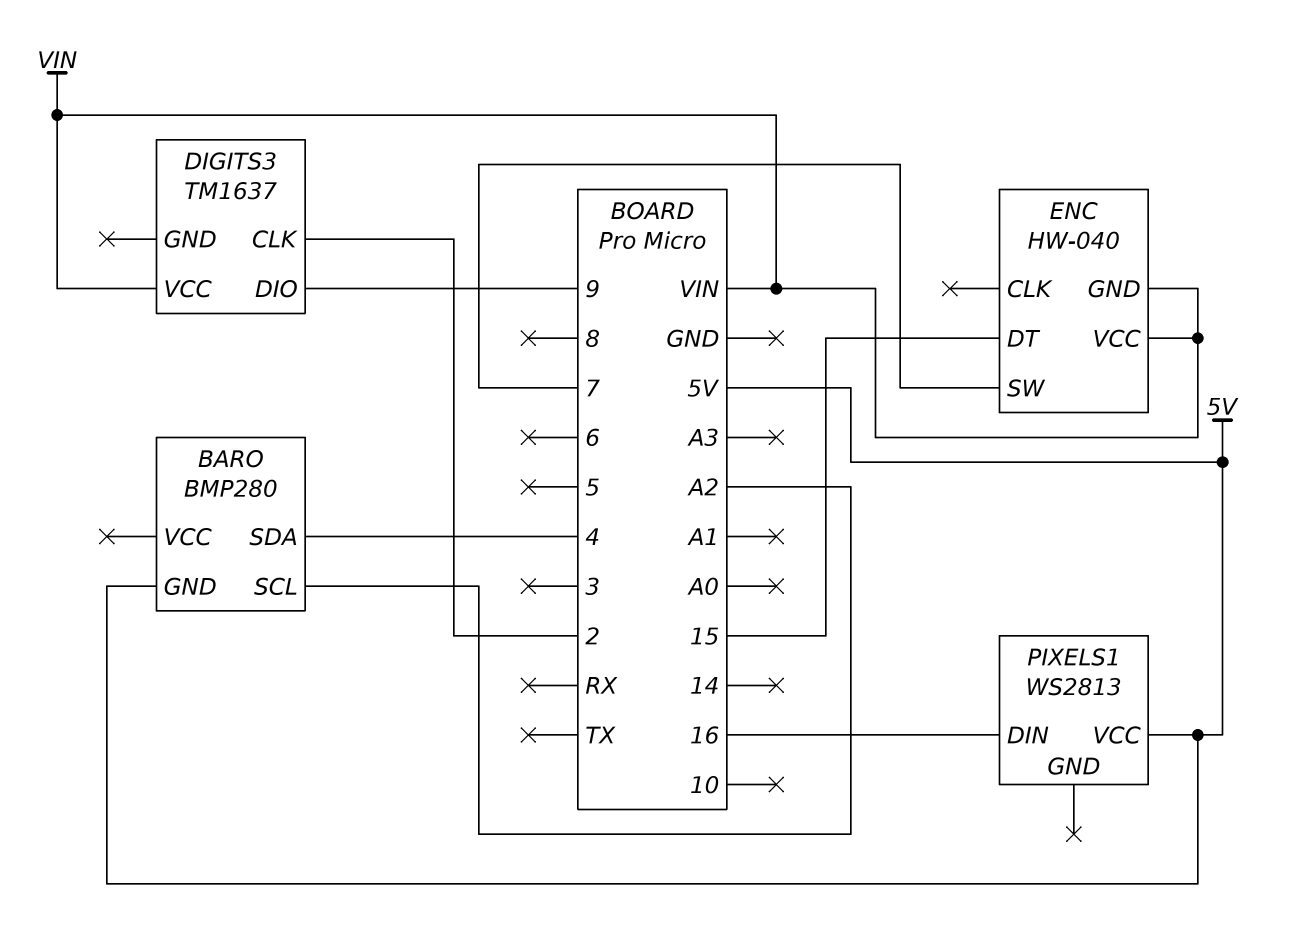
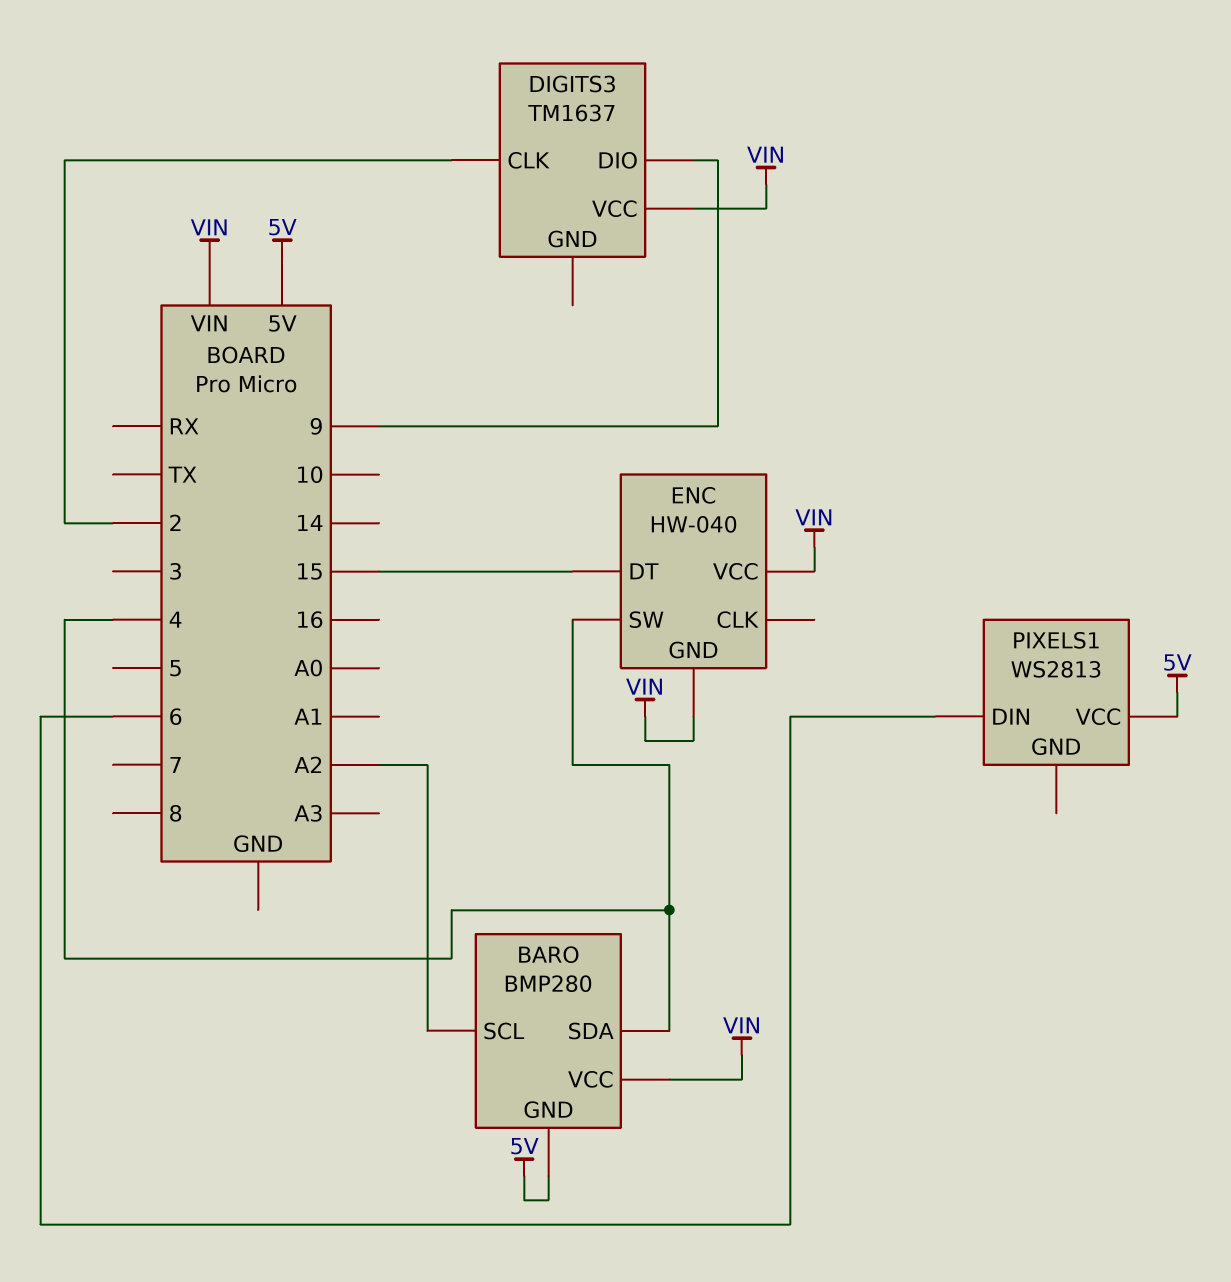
BARO pin VCC: none -> VIN
ENC pin SW: 7 -> 4
PIXELS1 pin DIN: 16 -> 6

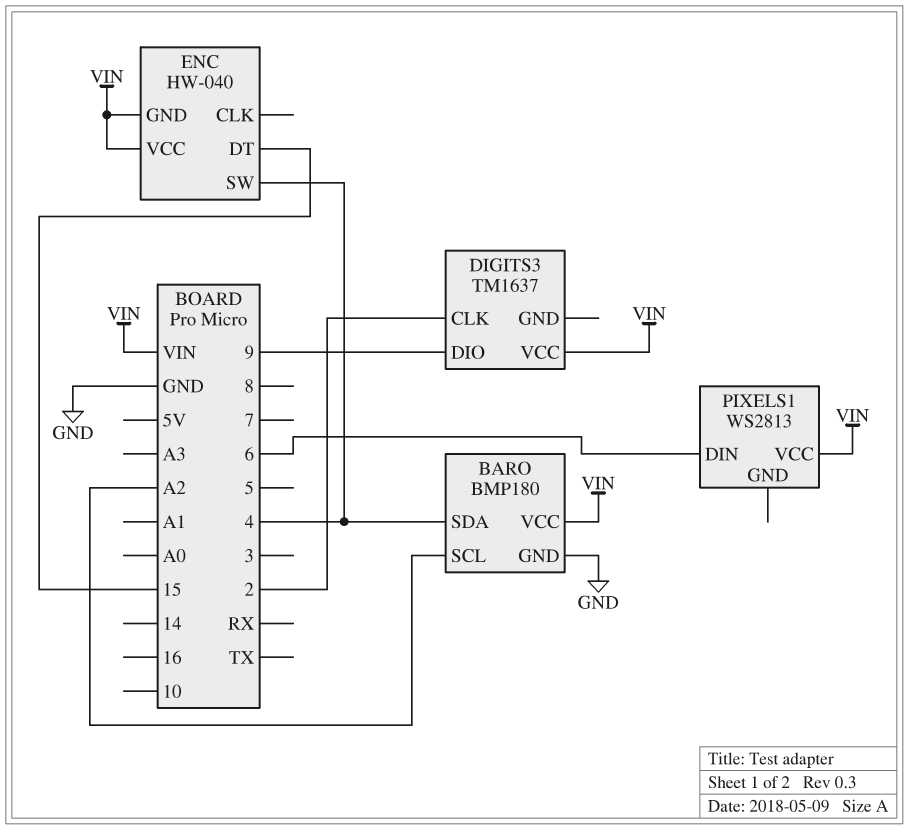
BARO: BMP280 -> BMP180
BARO pin GND: 5V -> GND
PIXELS1 pin VCC: 5V -> VIN

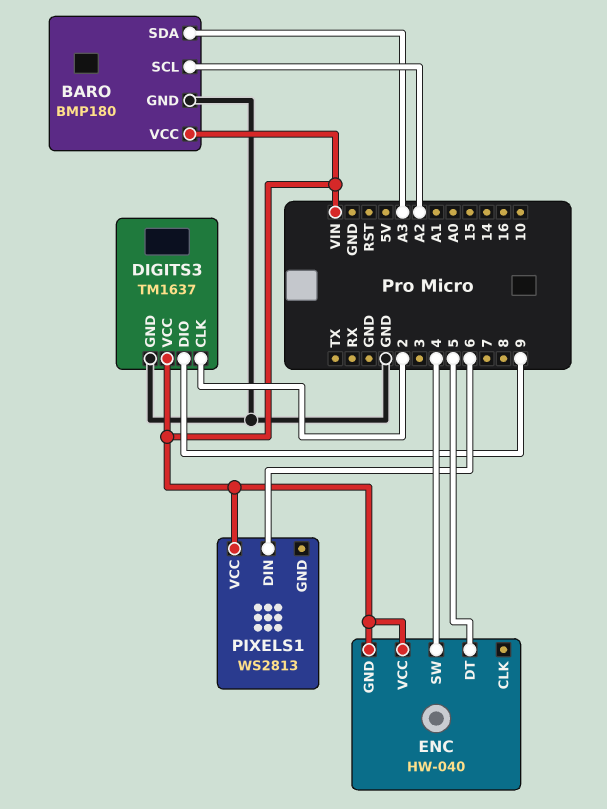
BARO pin SDA: 4 -> A3
DIGITS3 pin GND: none -> GND
ENC pin DT: 15 -> 5

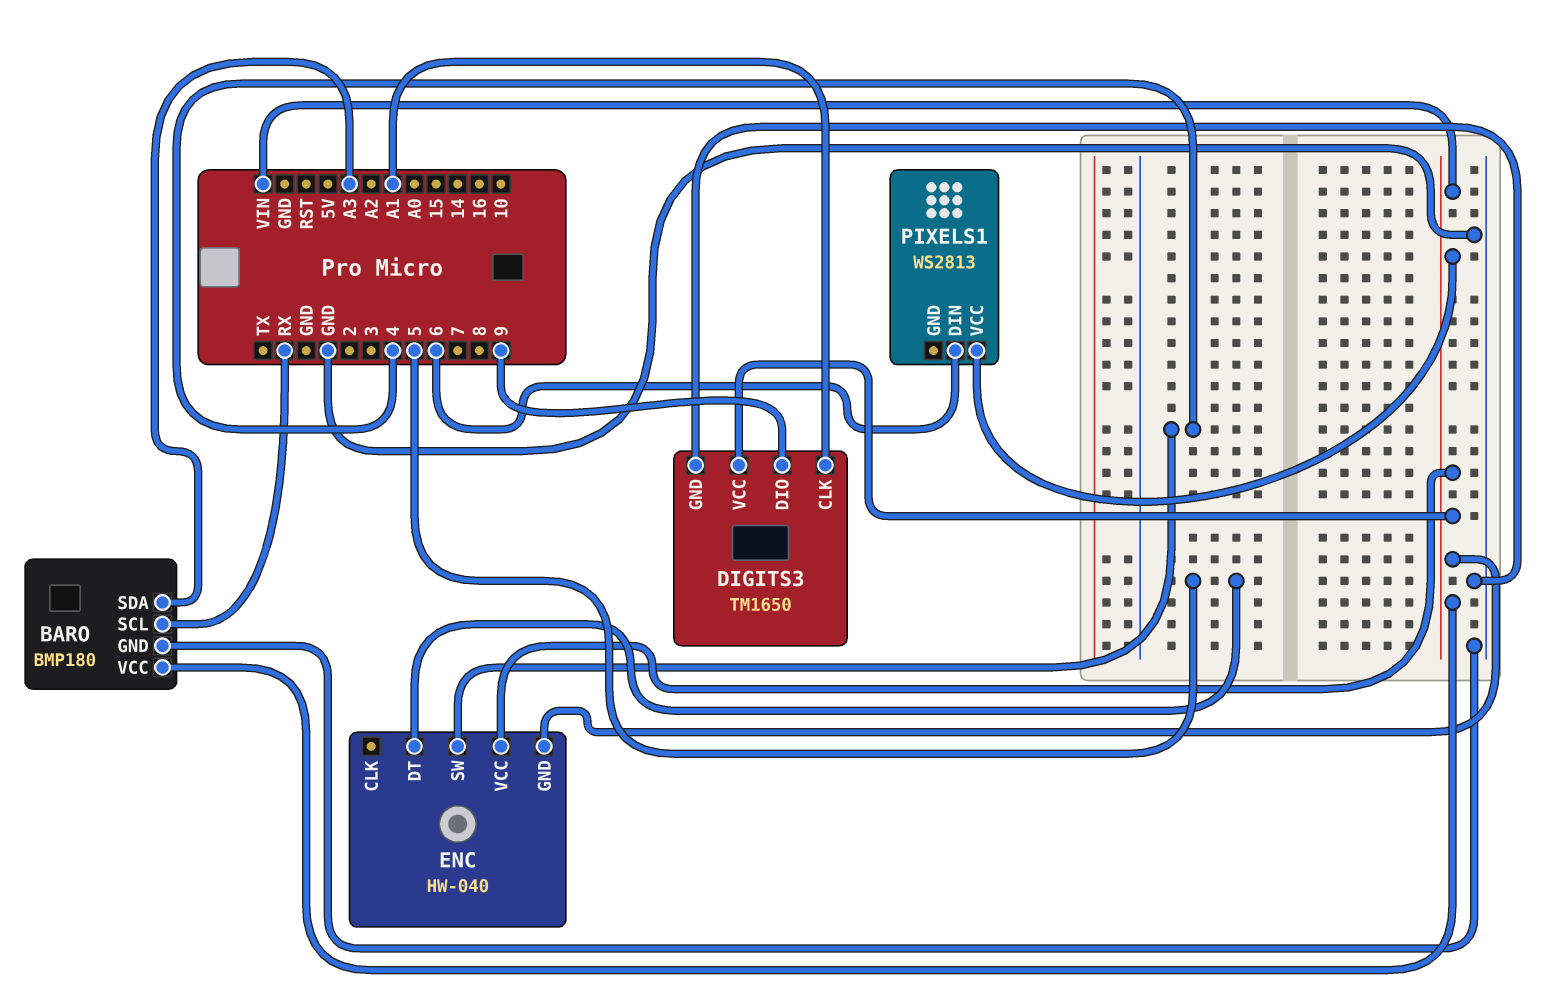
BARO pin SCL: A2 -> RX
DIGITS3: TM1637 -> TM1650
DIGITS3 pin CLK: 2 -> A1

